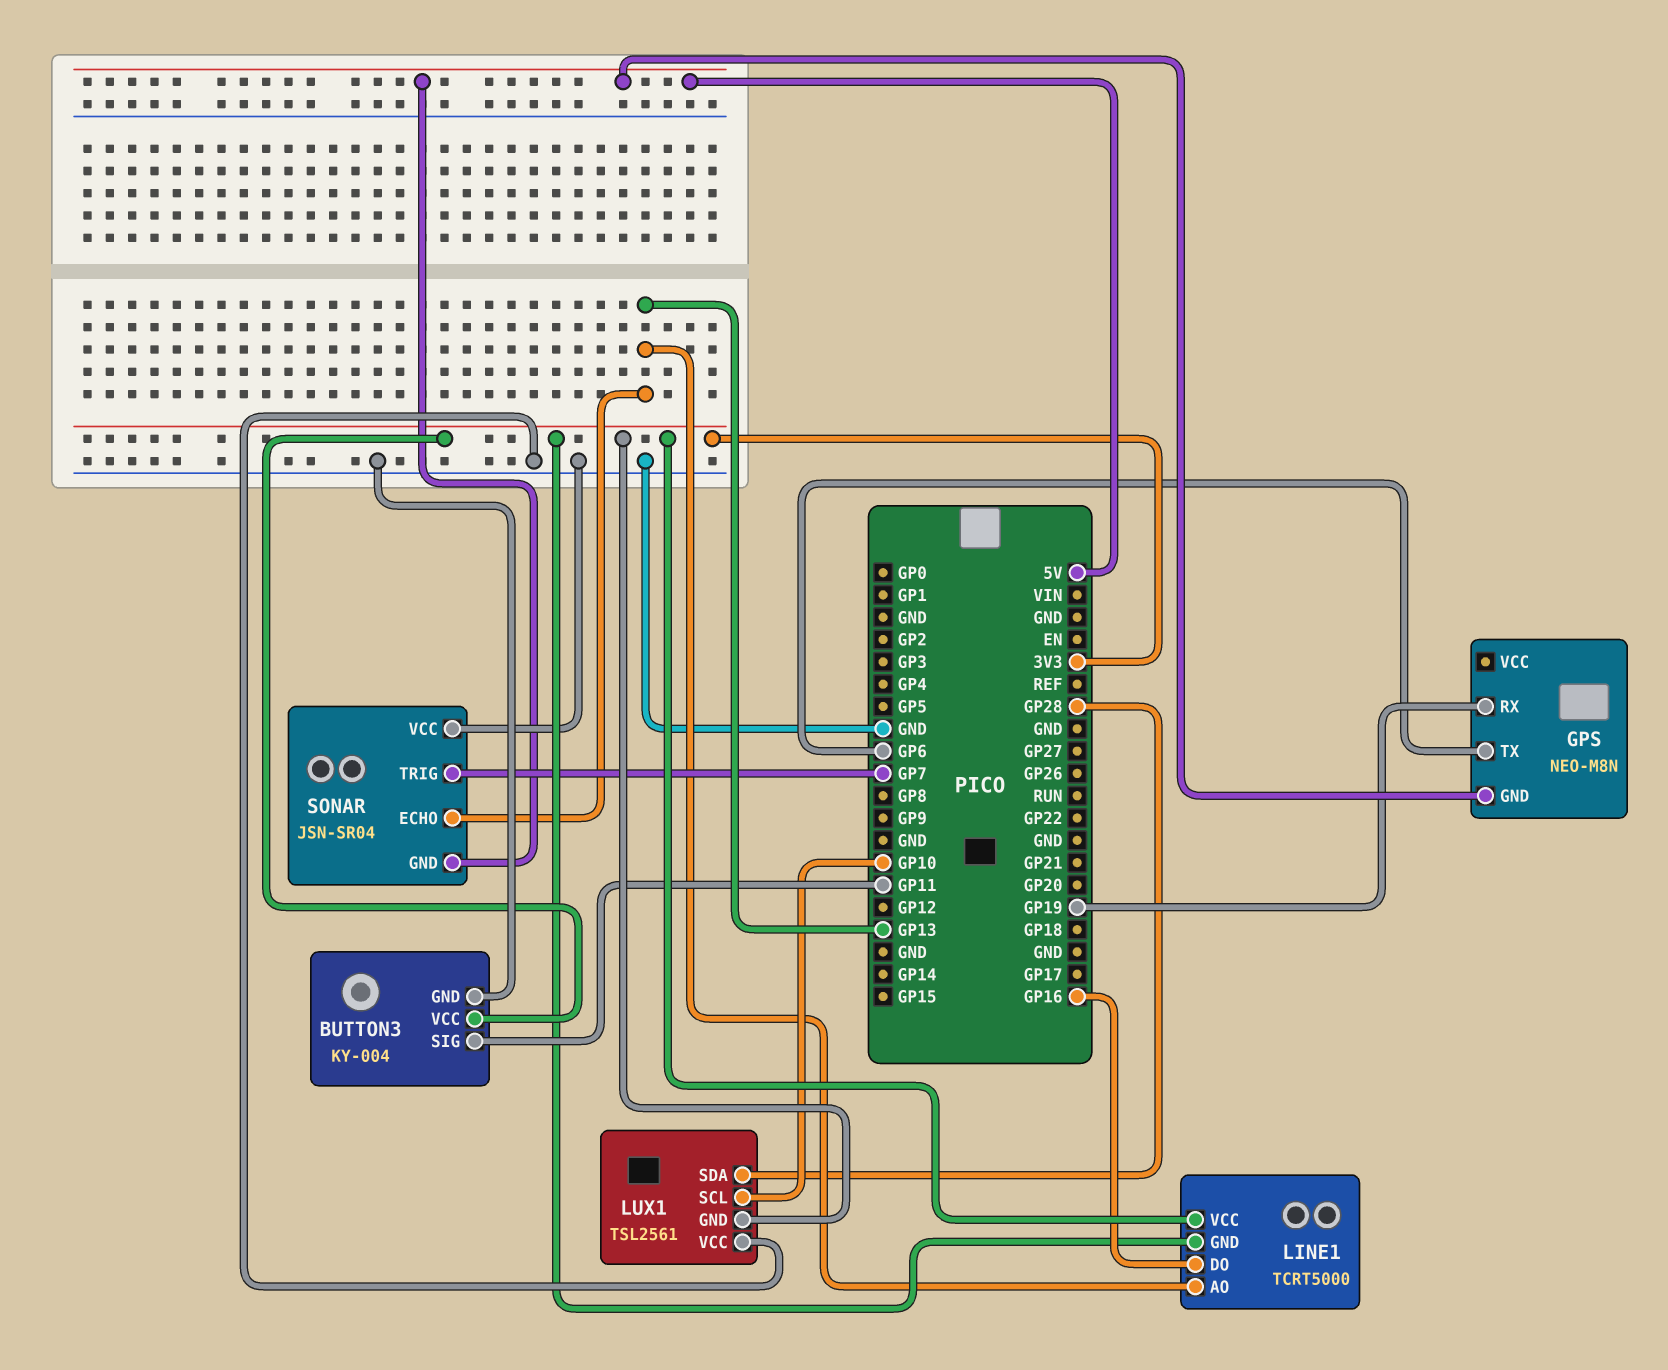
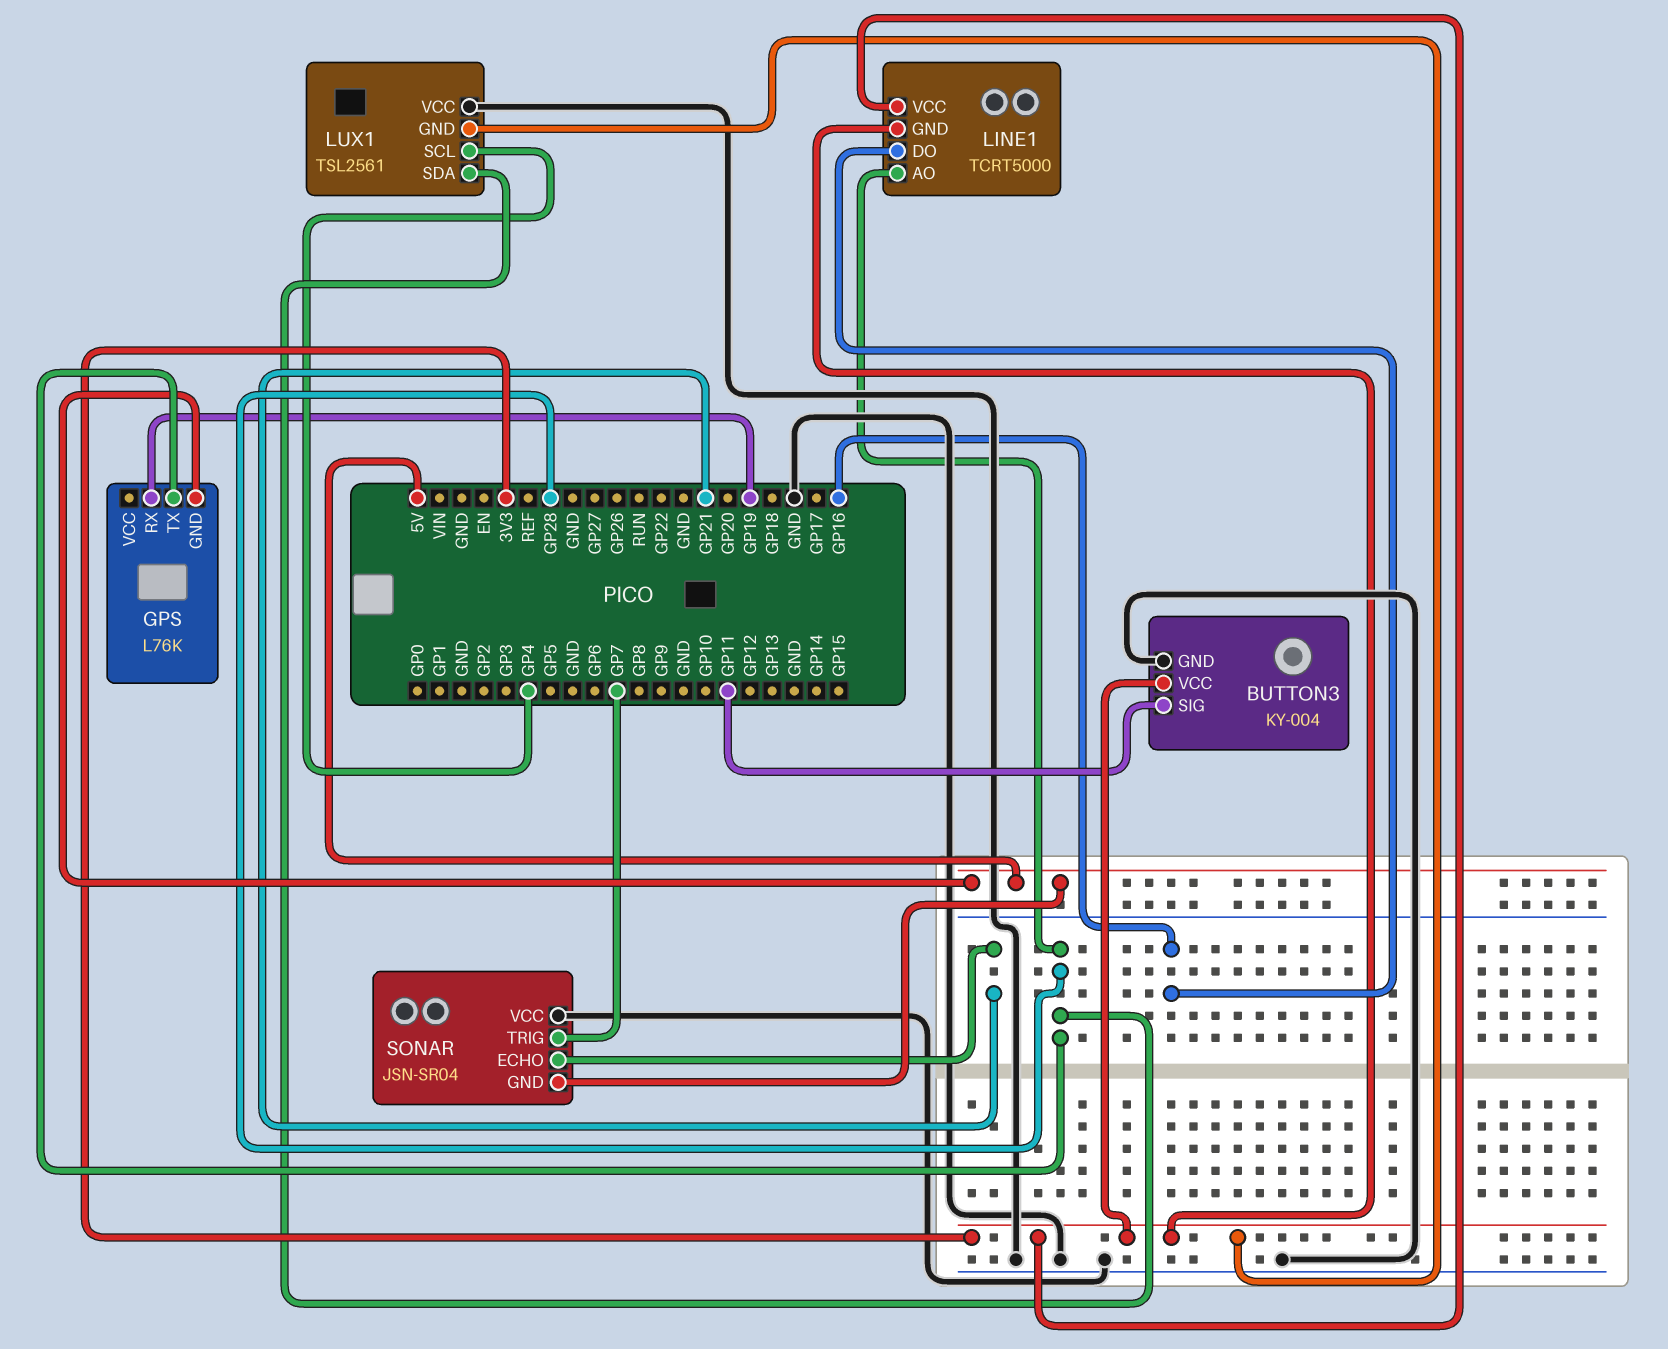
GPS: NEO-M8N -> L76K
GPS pin TX: GP6 -> GP28
LINE1 pin AO: GP13 -> GP28
LUX1 pin SCL: GP10 -> GP4
SONAR pin ECHO: GP13 -> GP21

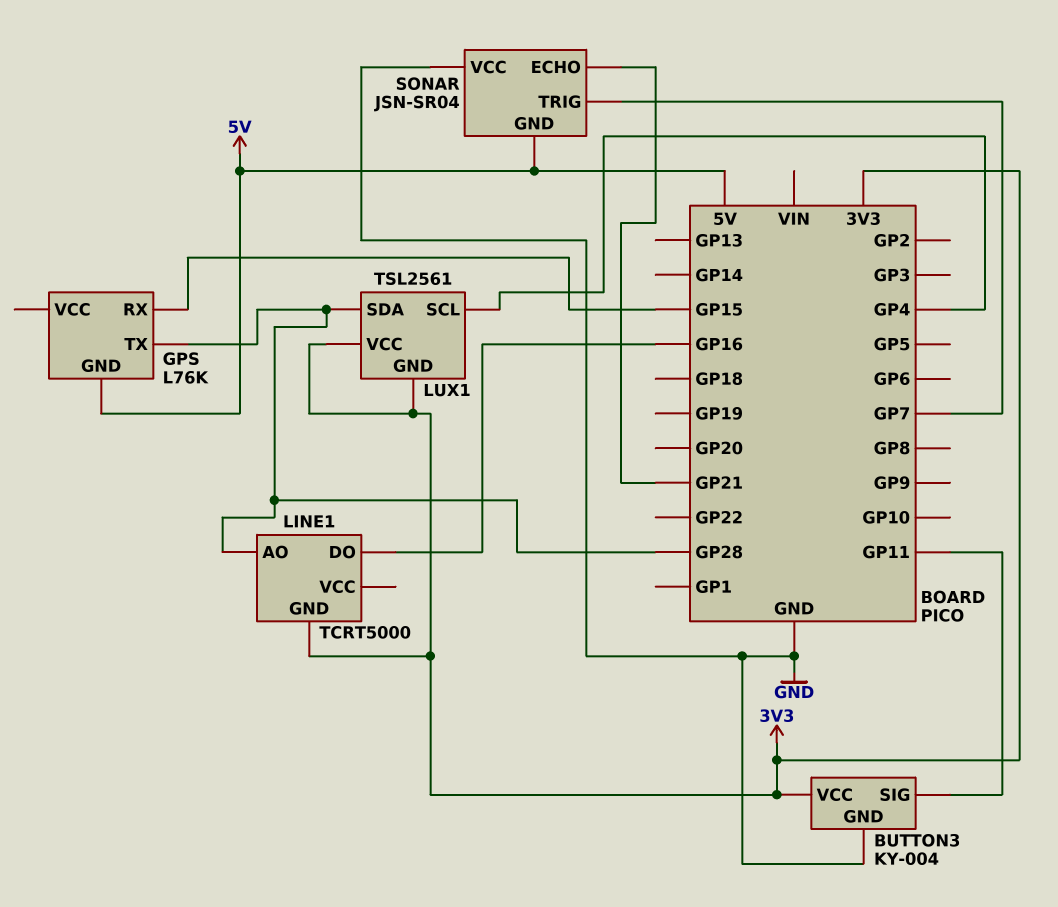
GPS pin RX: GP19 -> GP15
LINE1 pin VCC: 3V3 -> none
LUX1 pin VCC: GND -> 3V3

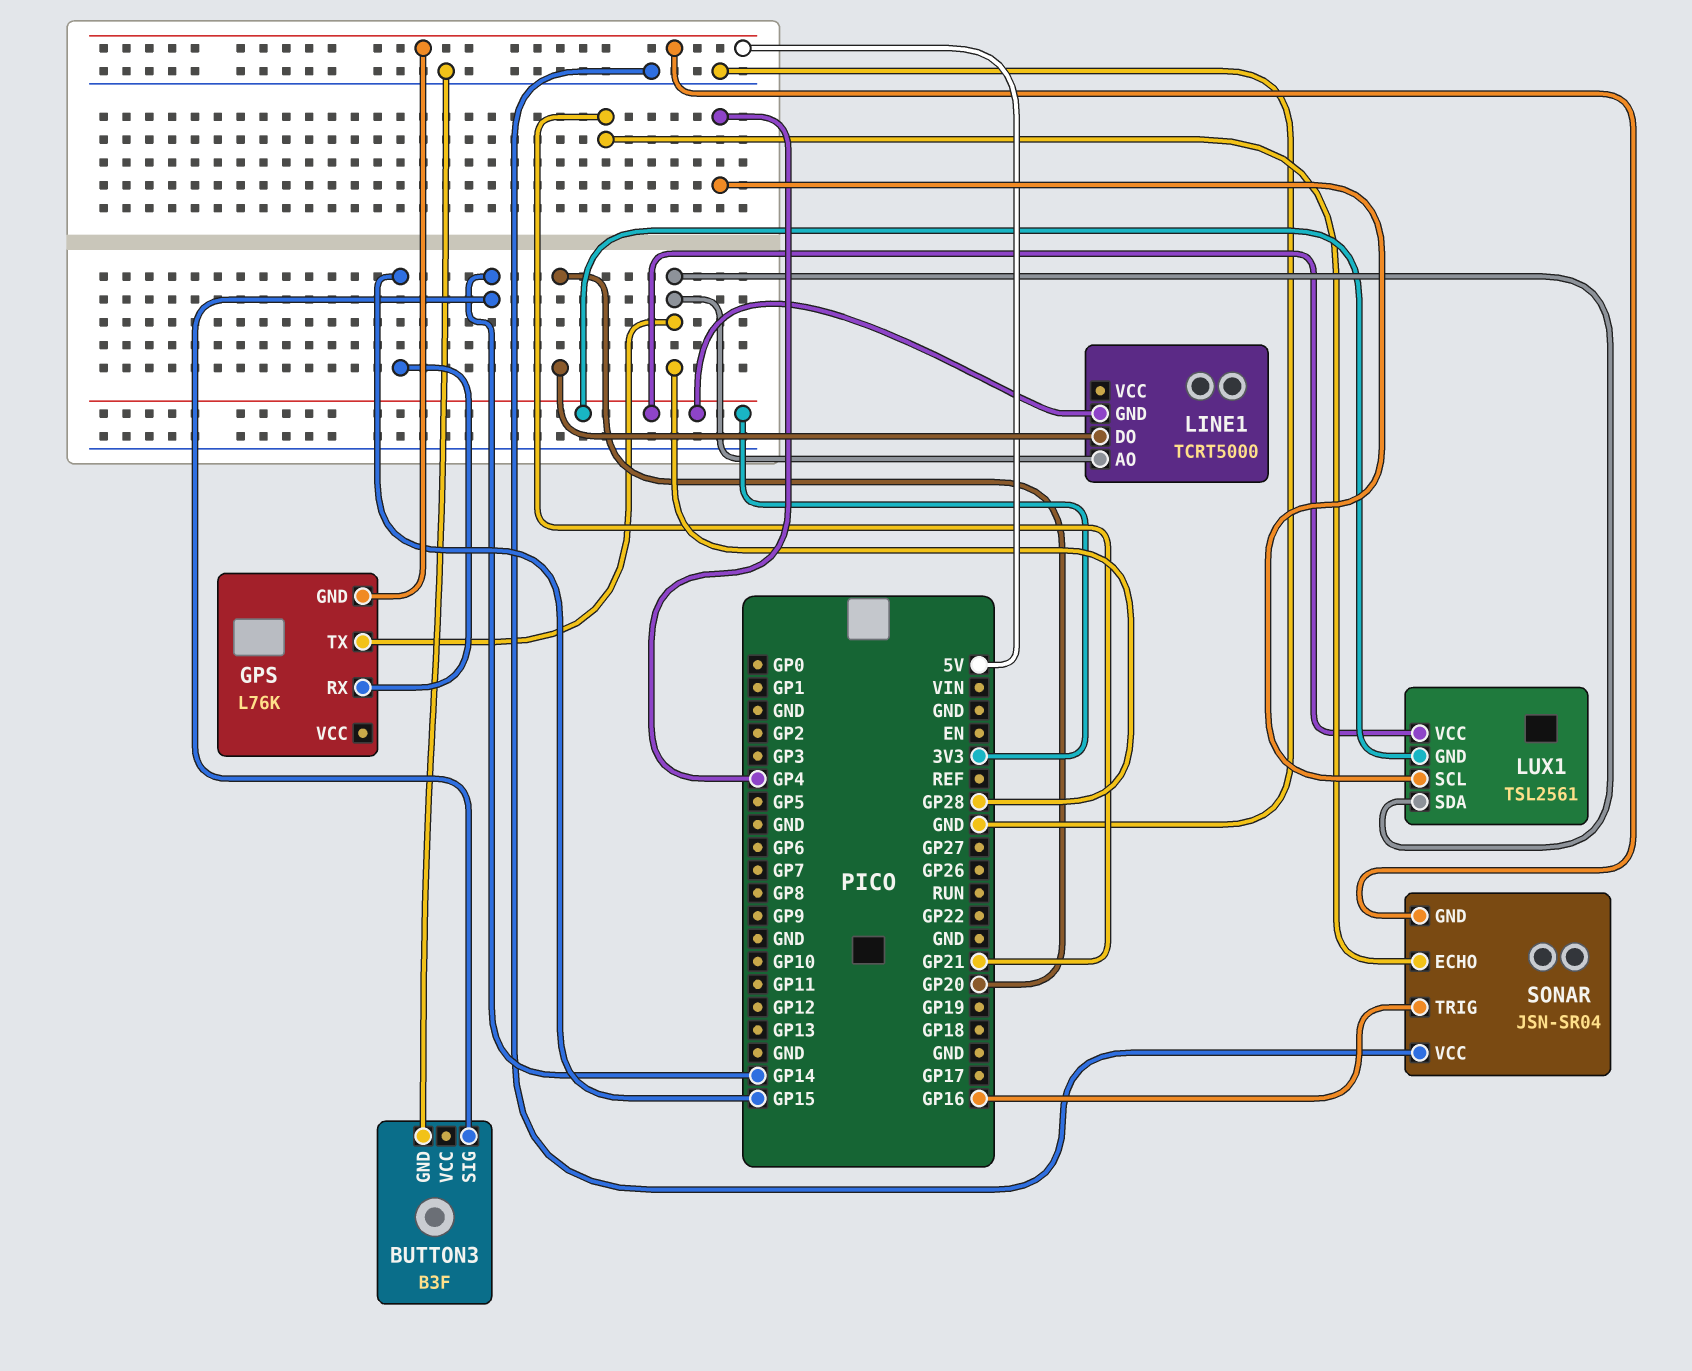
BUTTON3: KY-004 -> B3F
BUTTON3 pin SIG: GP11 -> GP14
BUTTON3 pin VCC: 3V3 -> none
LINE1 pin DO: GP16 -> GP20
SONAR pin TRIG: GP7 -> GP16

